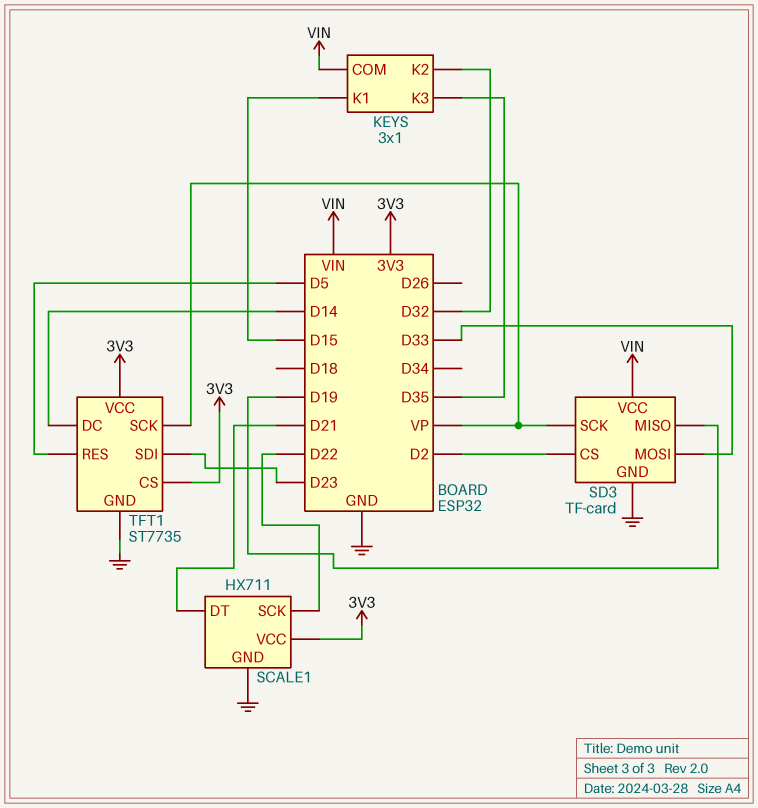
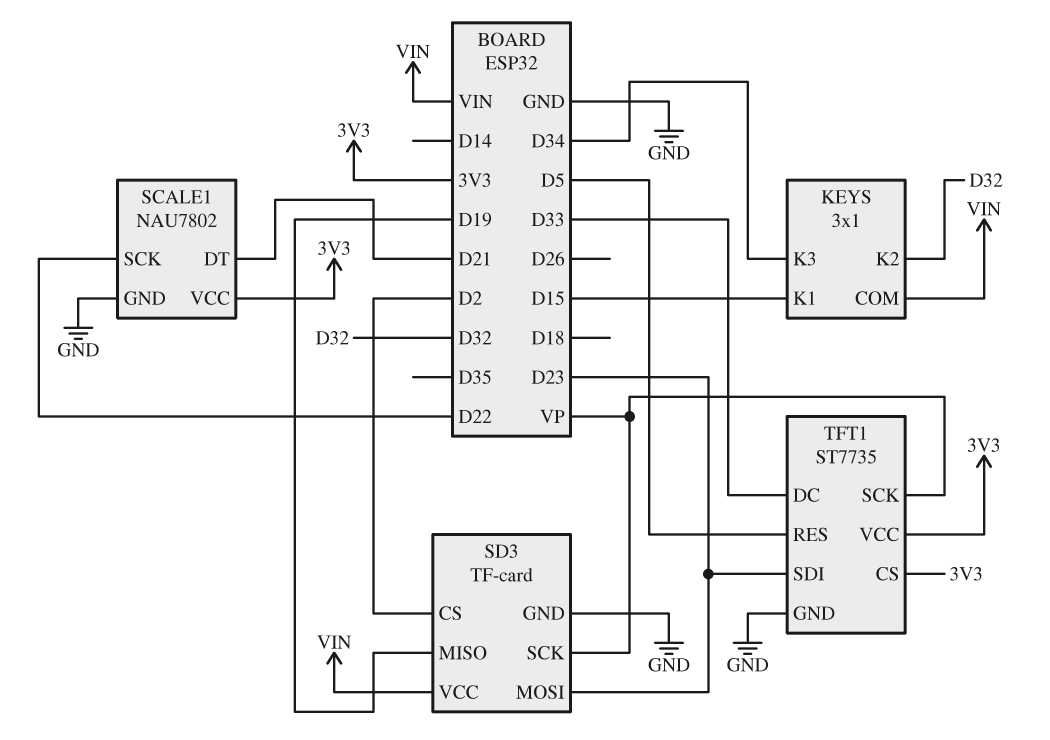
KEYS pin K3: D35 -> D34
SCALE1: HX711 -> NAU7802
SD3 pin MOSI: D33 -> D23
TFT1 pin DC: D14 -> D33

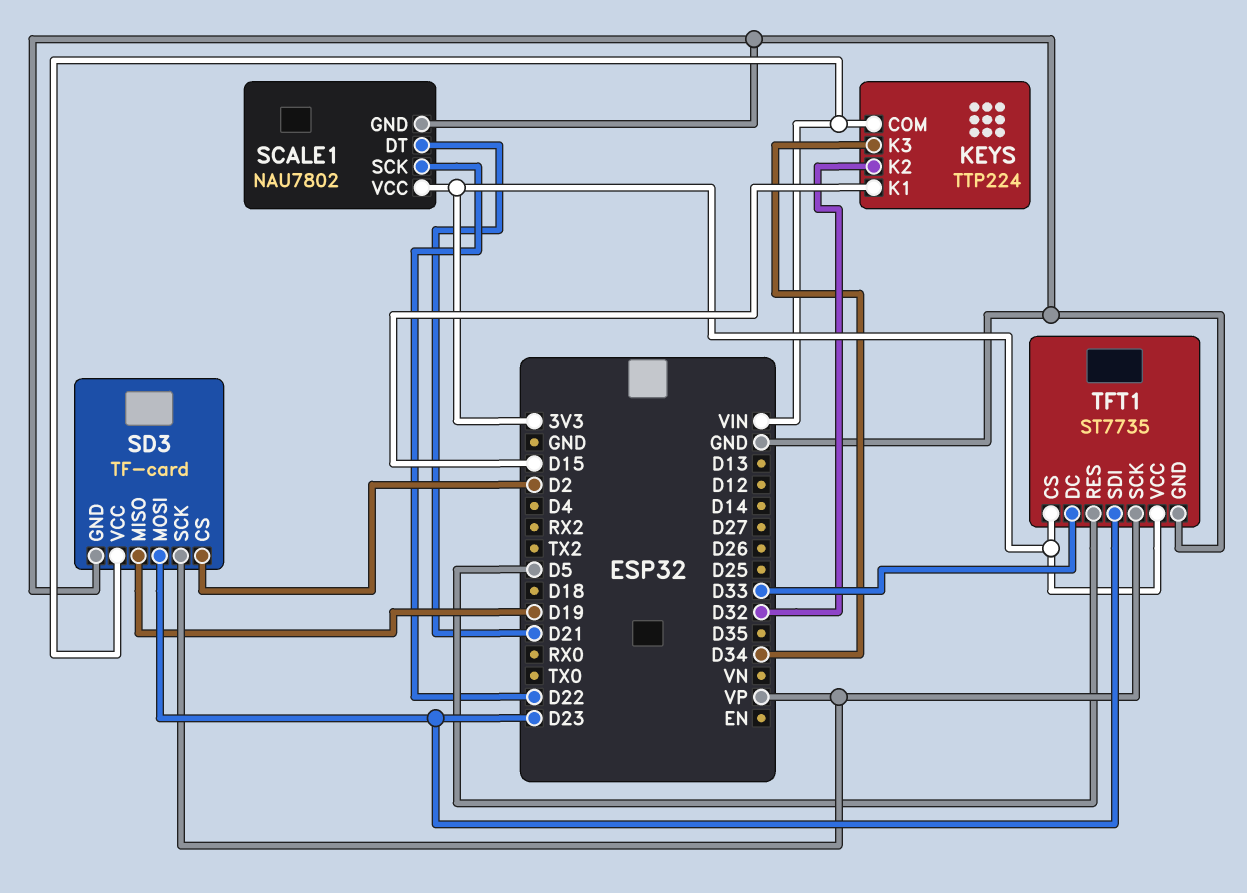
KEYS: 3x1 -> TTP224

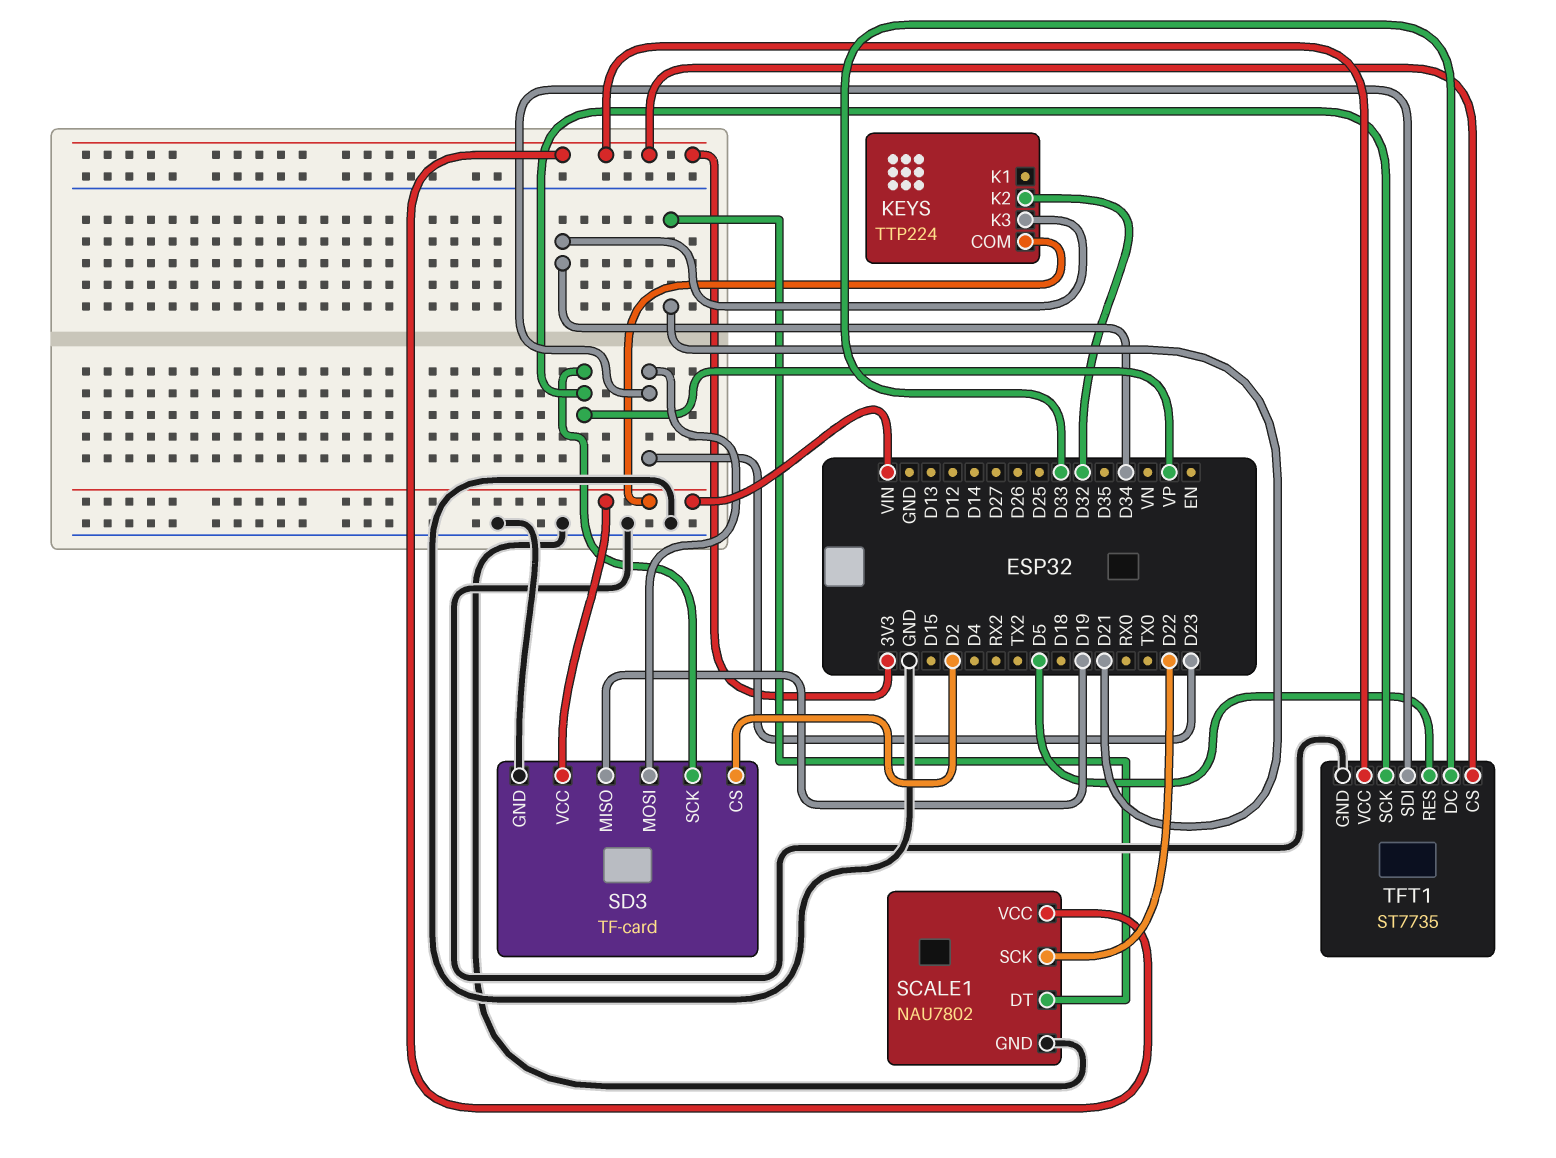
KEYS pin K1: D15 -> none

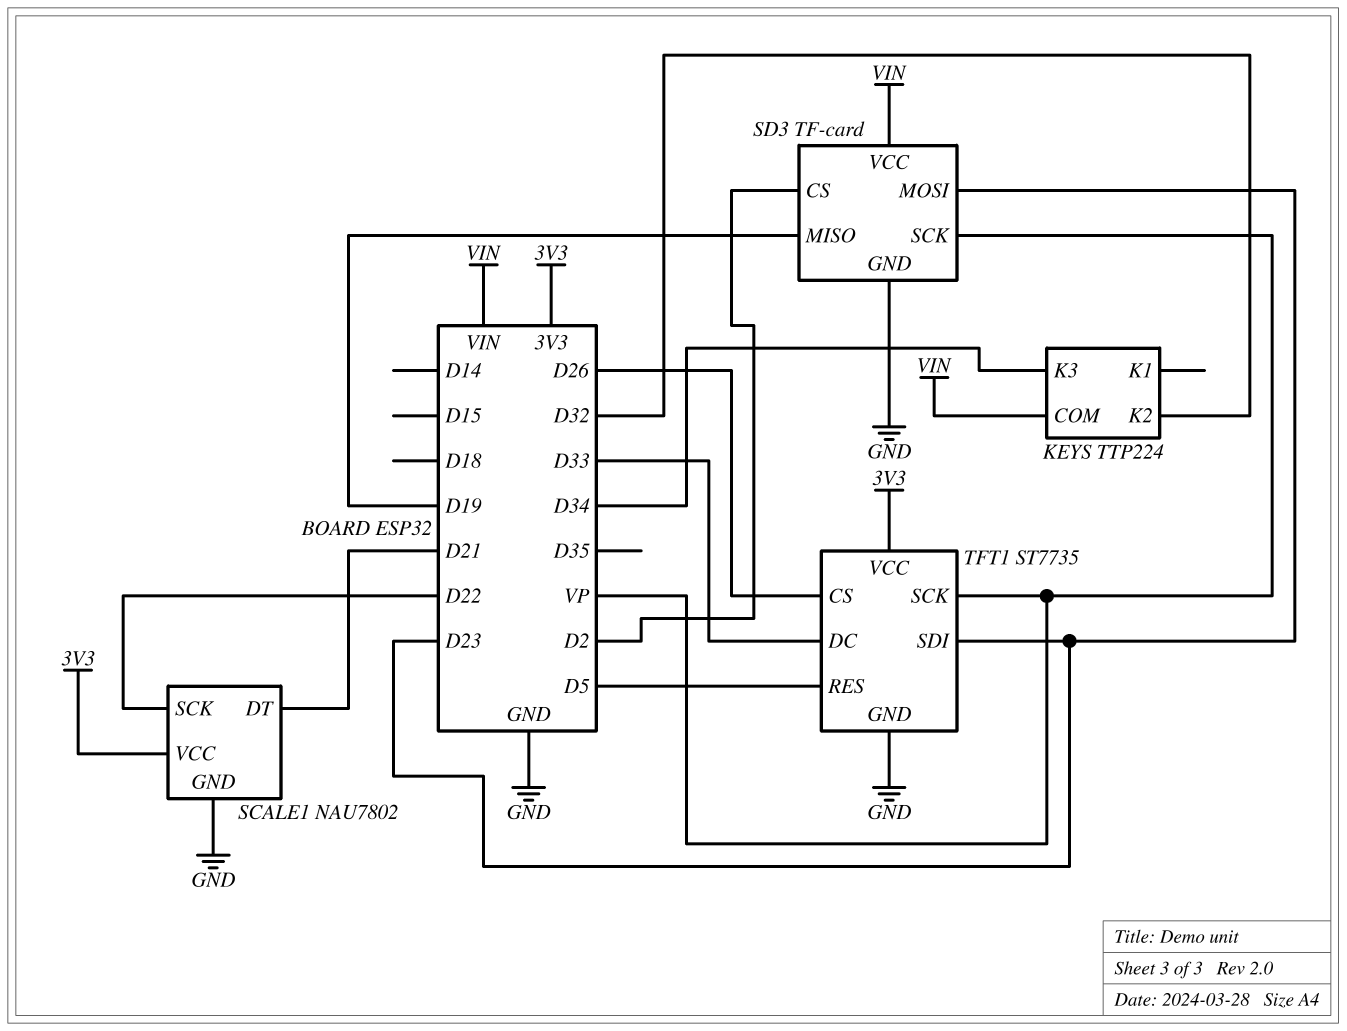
TFT1 pin CS: 3V3 -> D26

